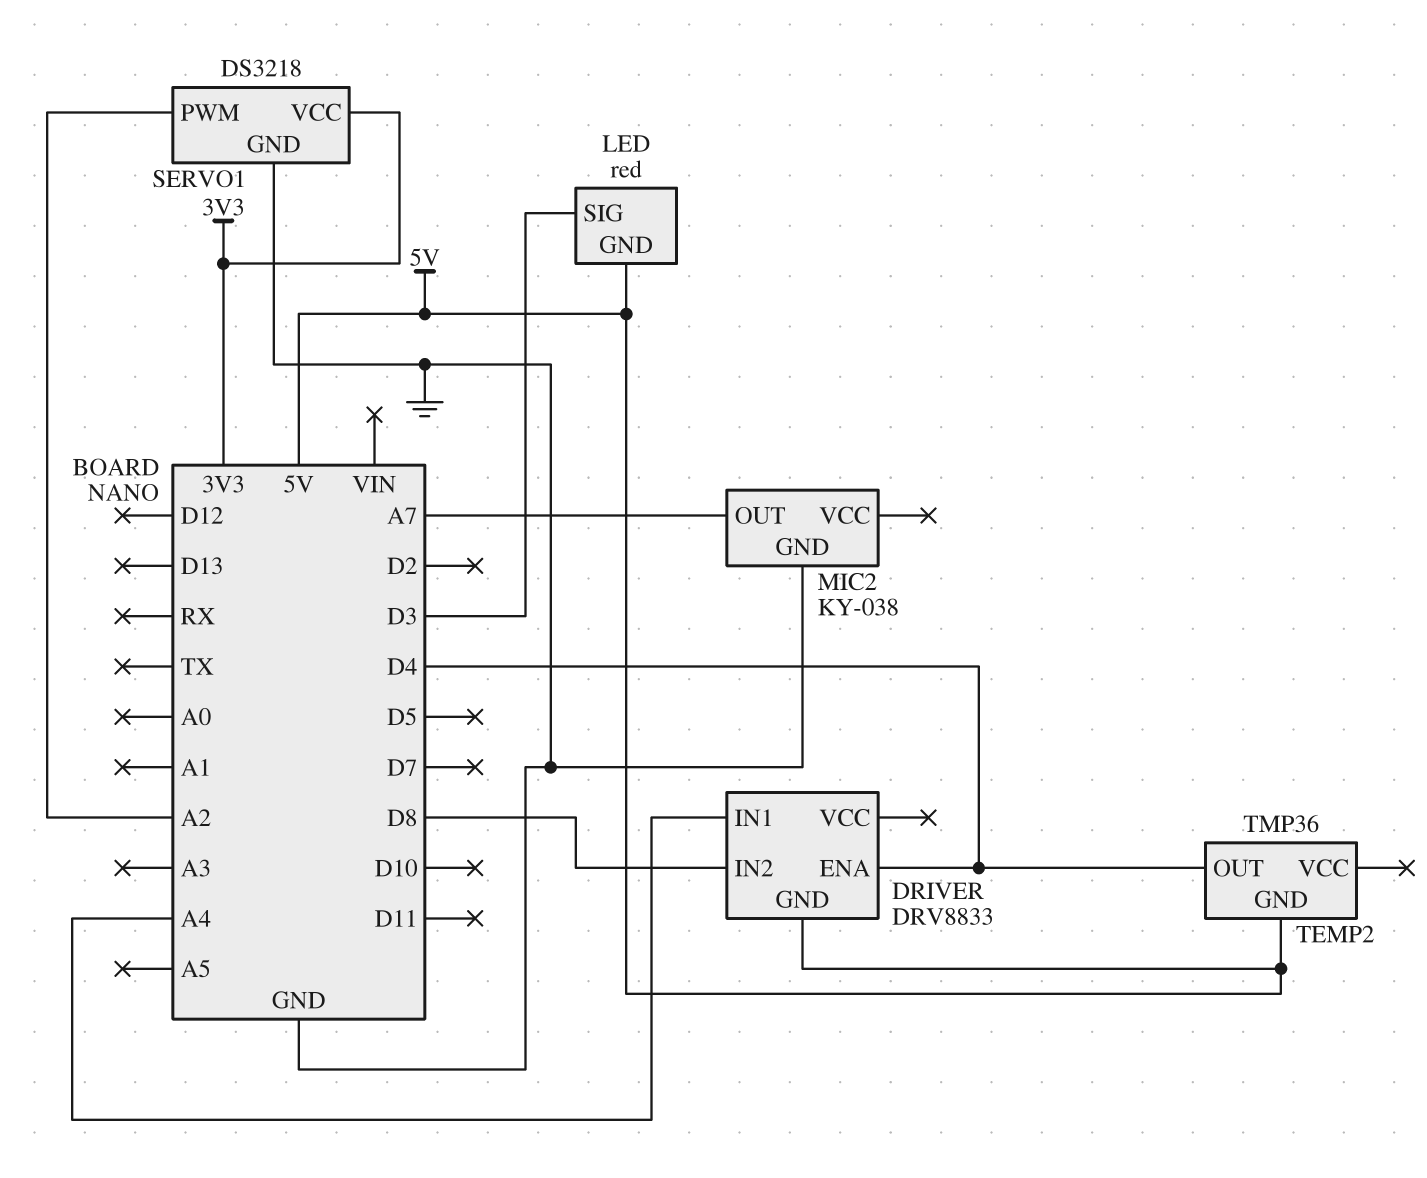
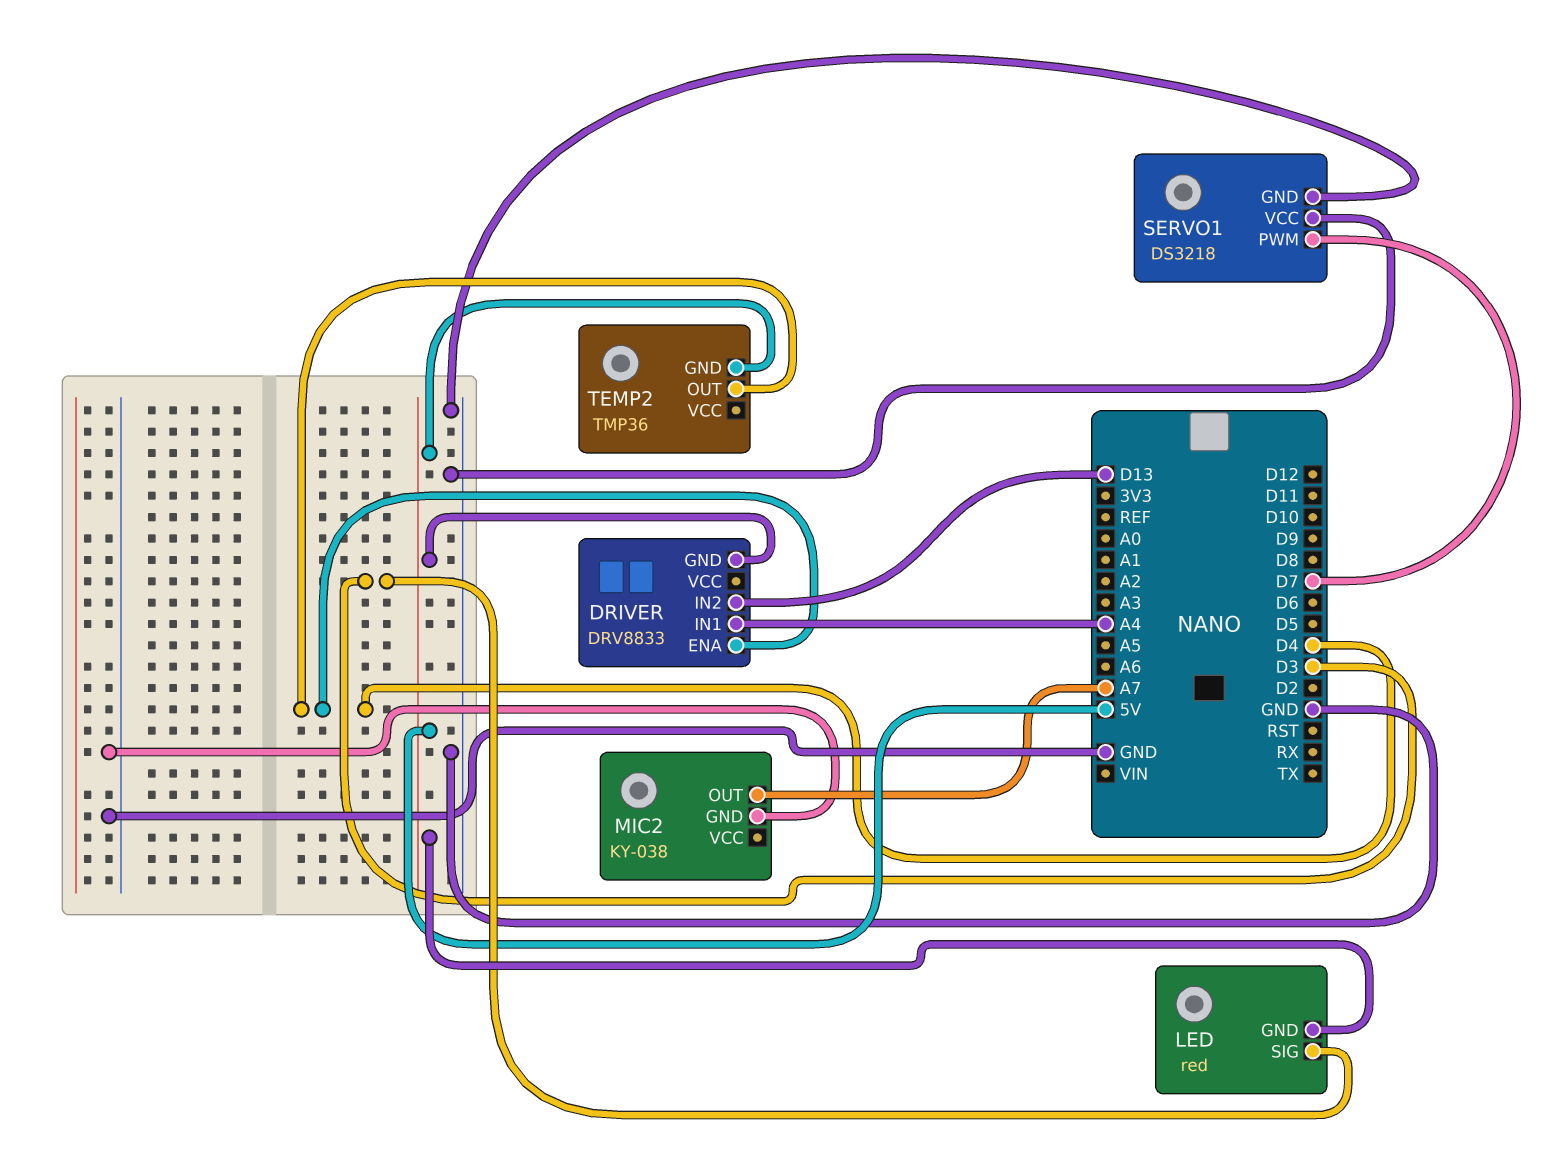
DRIVER pin IN2: D8 -> D13
SERVO1 pin PWM: A2 -> D7
SERVO1 pin VCC: 3V3 -> GND

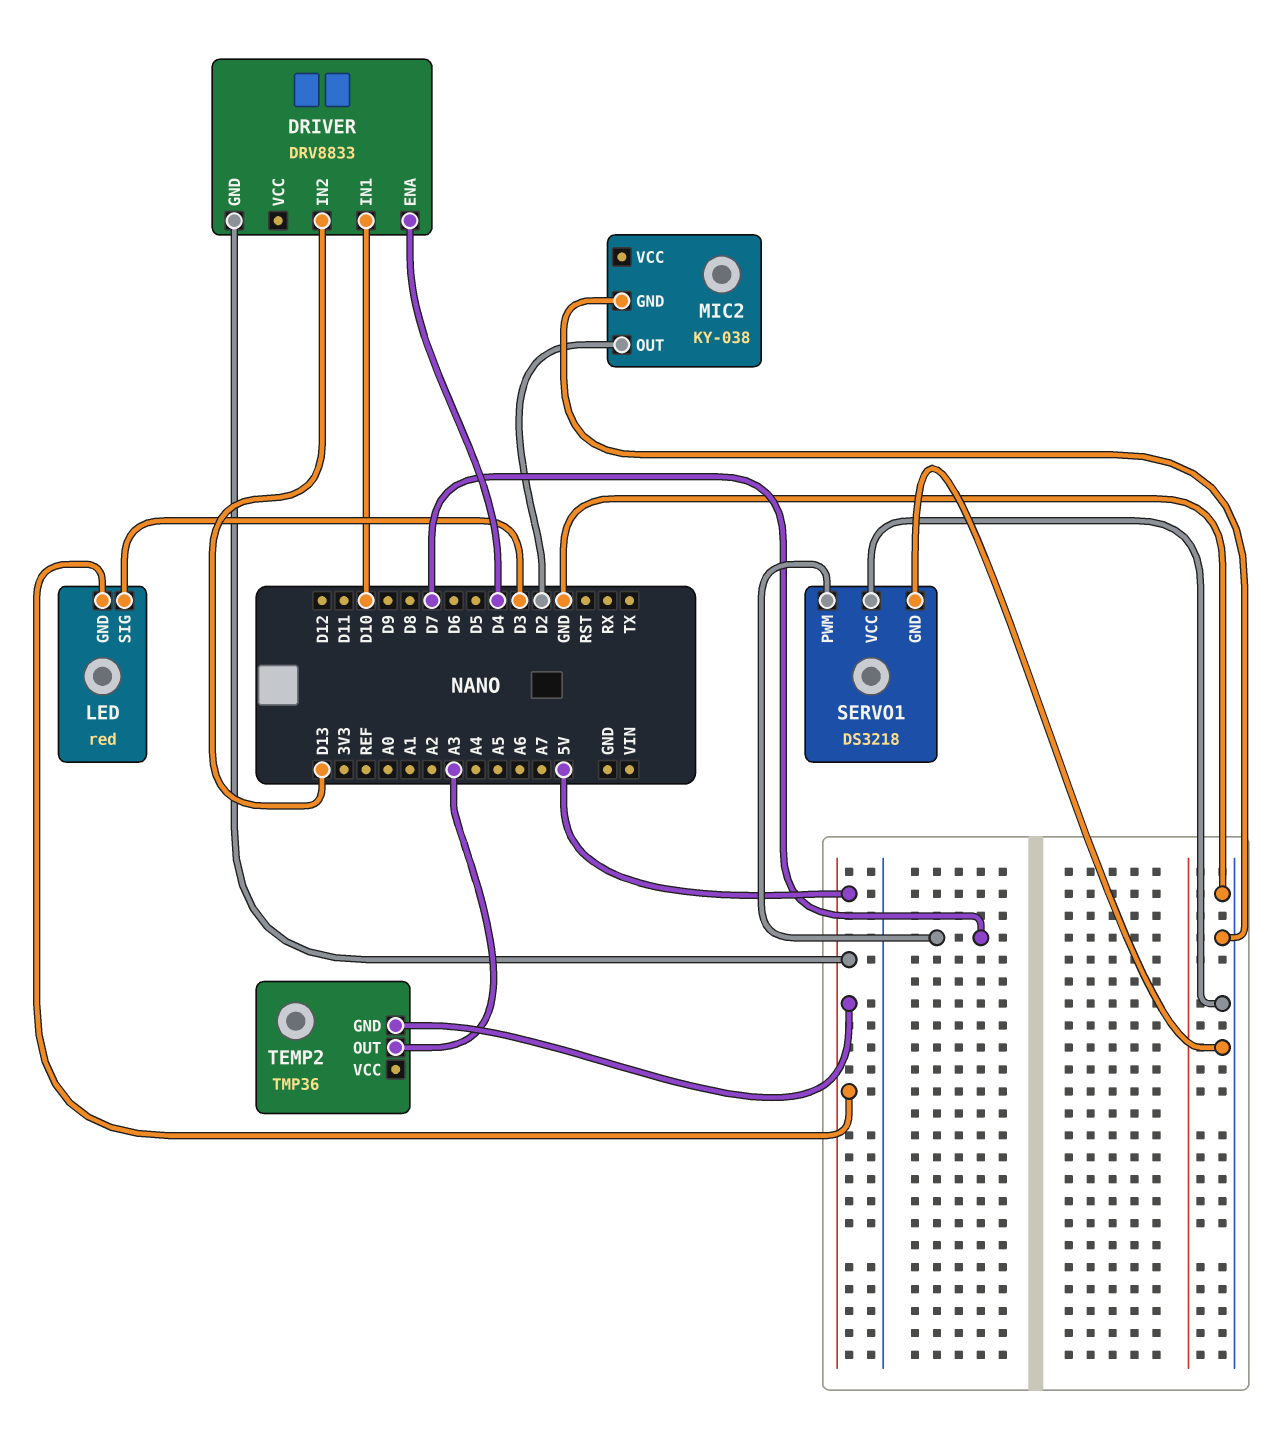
DRIVER pin IN1: A4 -> D10
MIC2 pin OUT: A7 -> D2
TEMP2 pin OUT: D4 -> A3

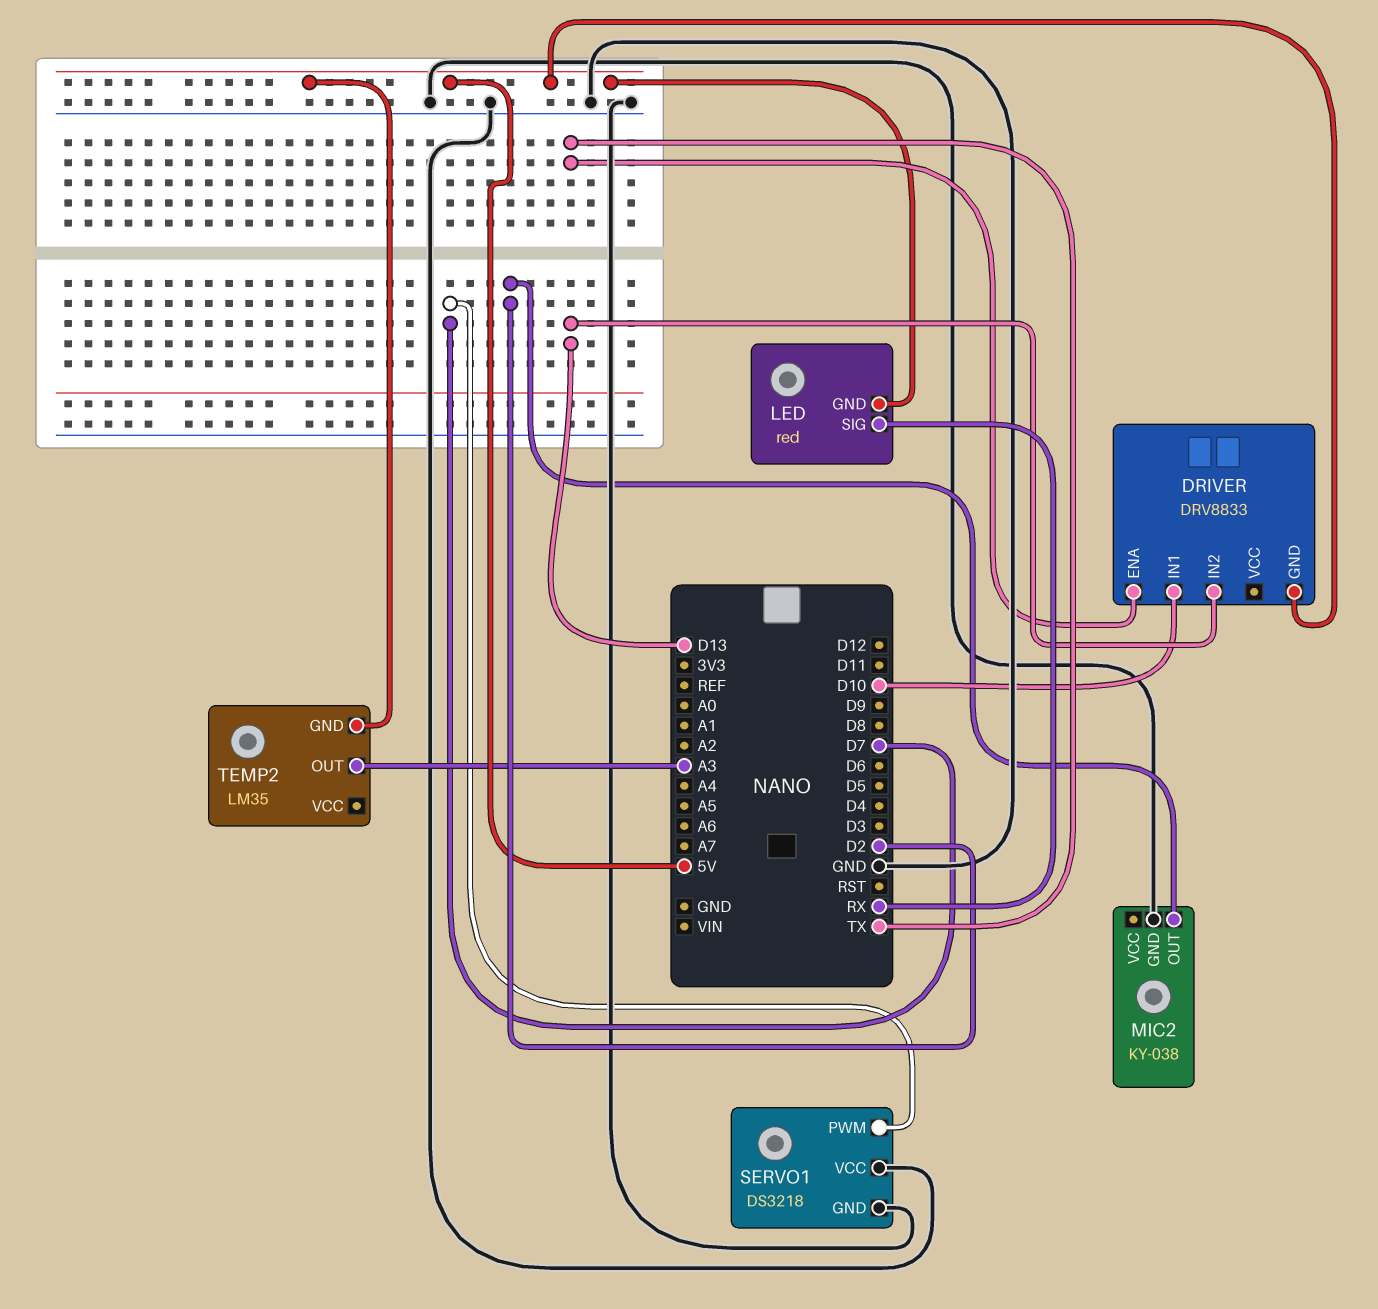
DRIVER pin ENA: D4 -> TX
LED pin SIG: D3 -> RX
TEMP2: TMP36 -> LM35

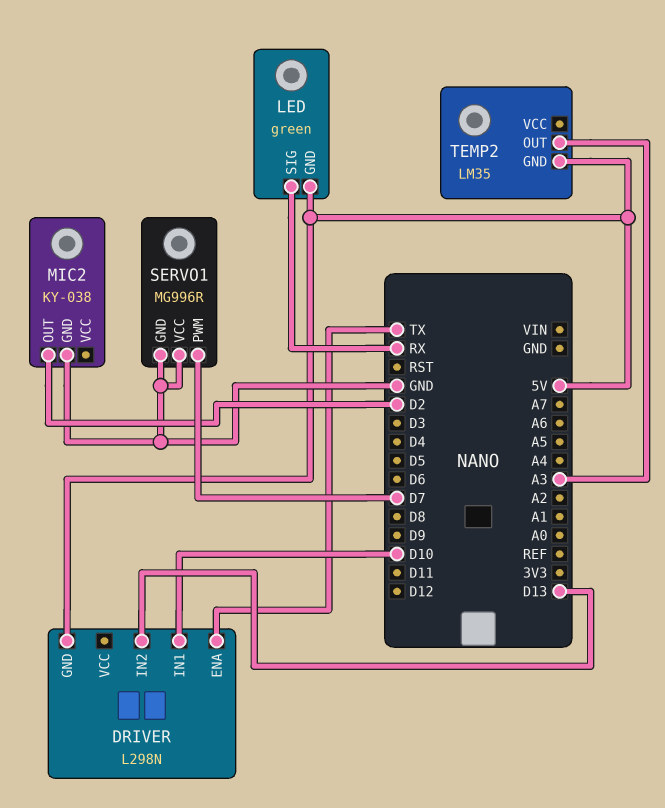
DRIVER: DRV8833 -> L298N
LED: red -> green
SERVO1: DS3218 -> MG996R

